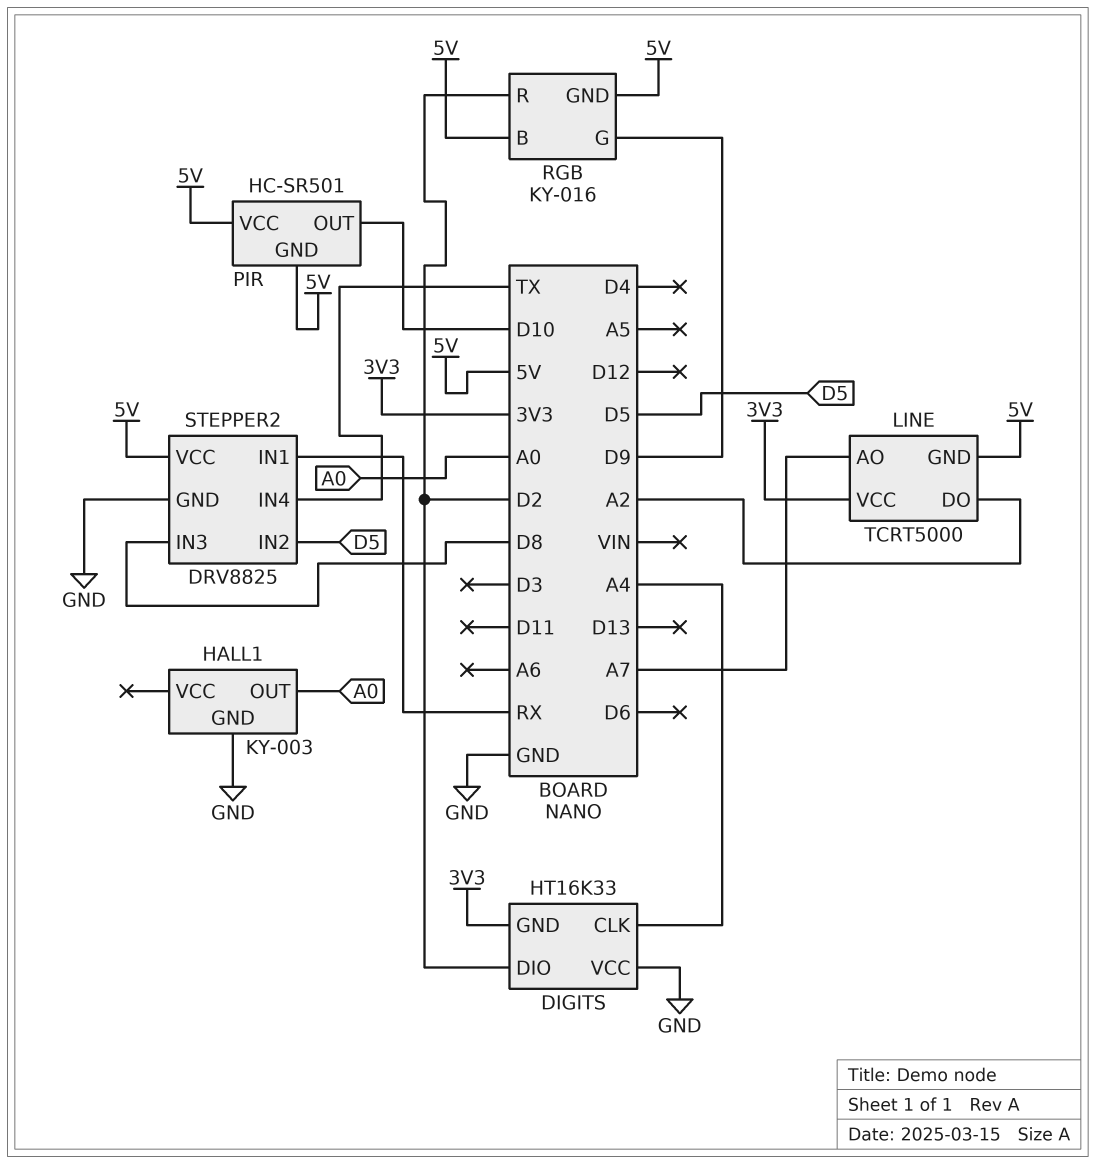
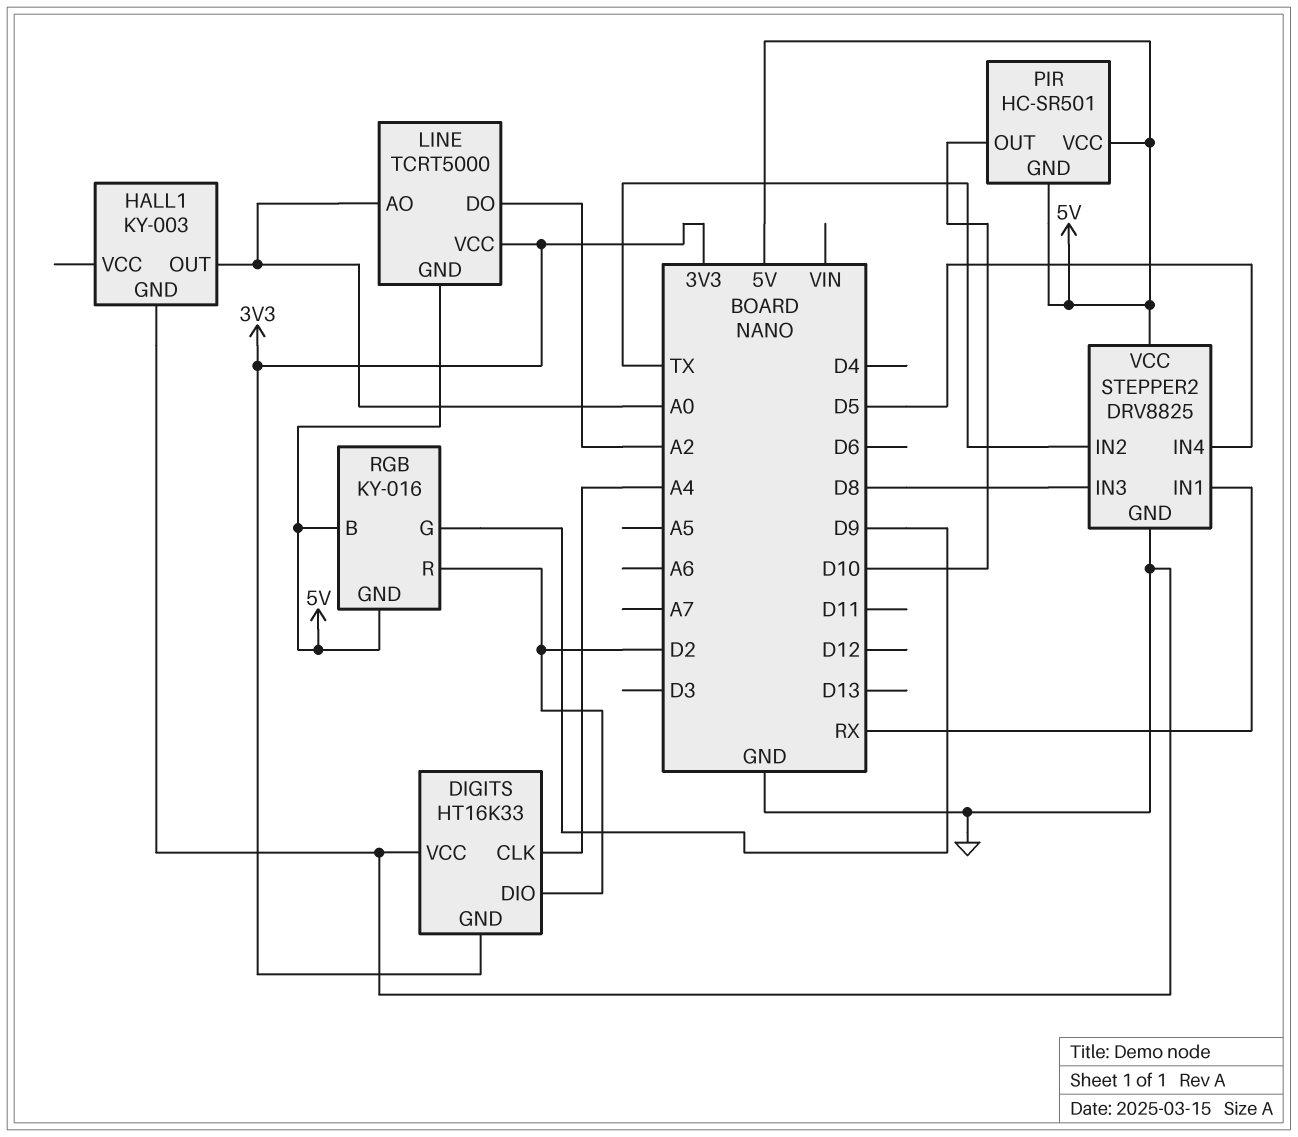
LINE pin AO: A7 -> A0
STEPPER2 pin IN2: D5 -> TX
STEPPER2 pin IN4: TX -> D5

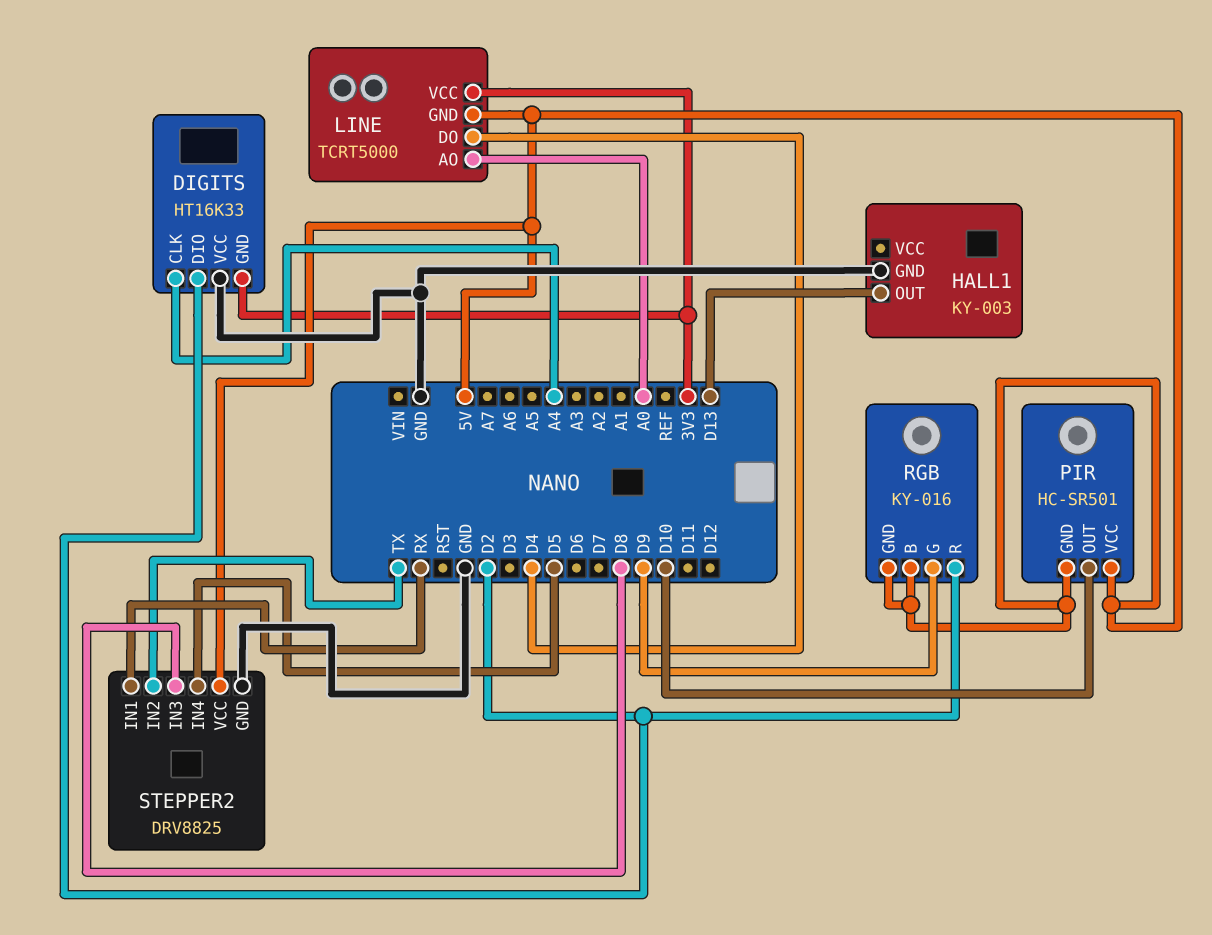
HALL1 pin OUT: A0 -> D13
LINE pin DO: A2 -> D4

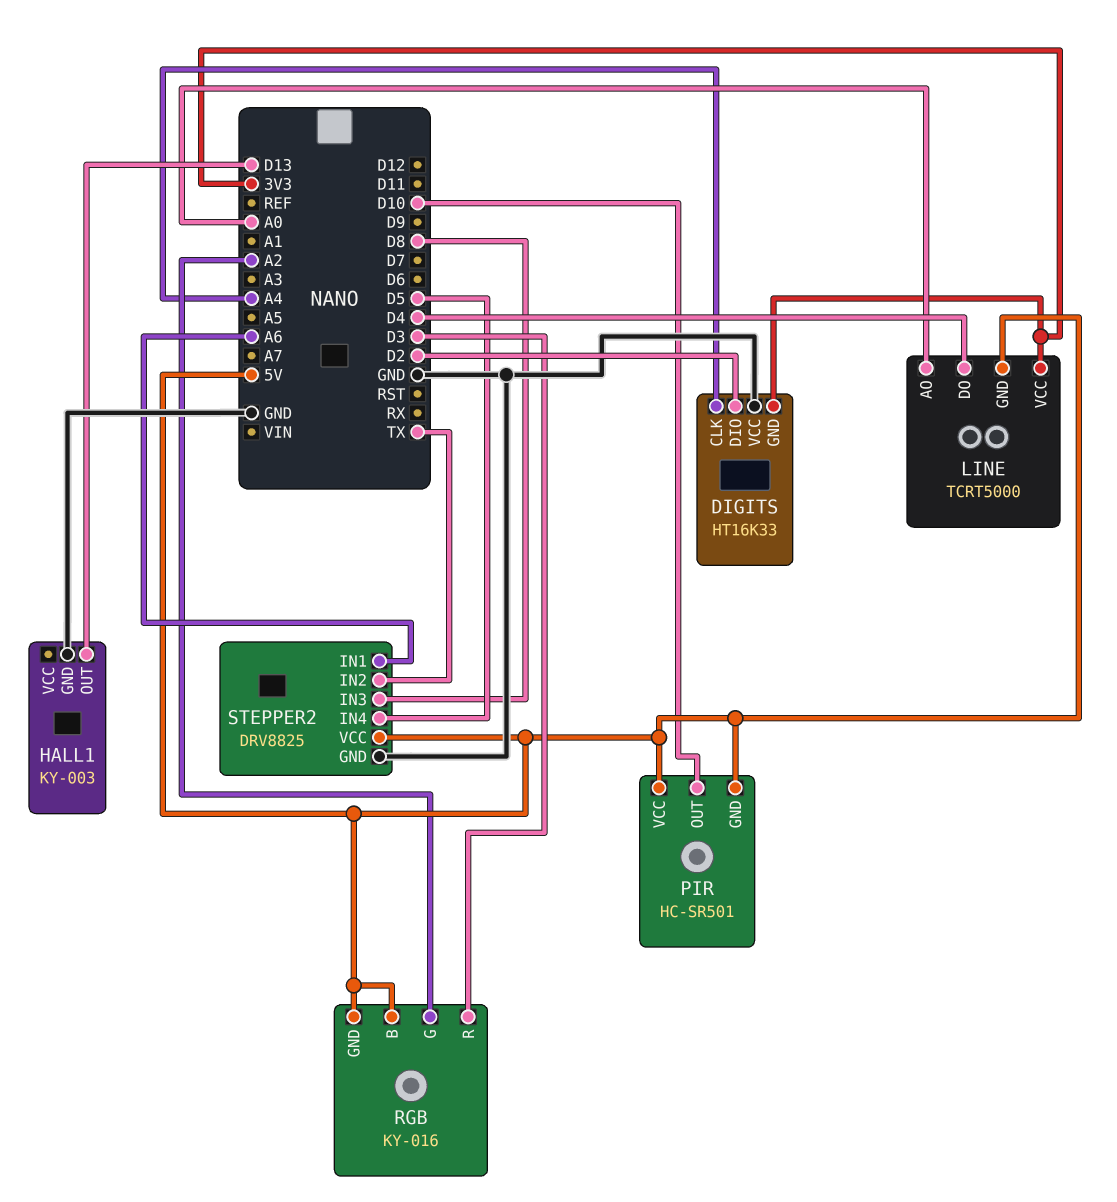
RGB pin G: D9 -> A2
RGB pin R: D2 -> D3
STEPPER2 pin IN1: RX -> A6

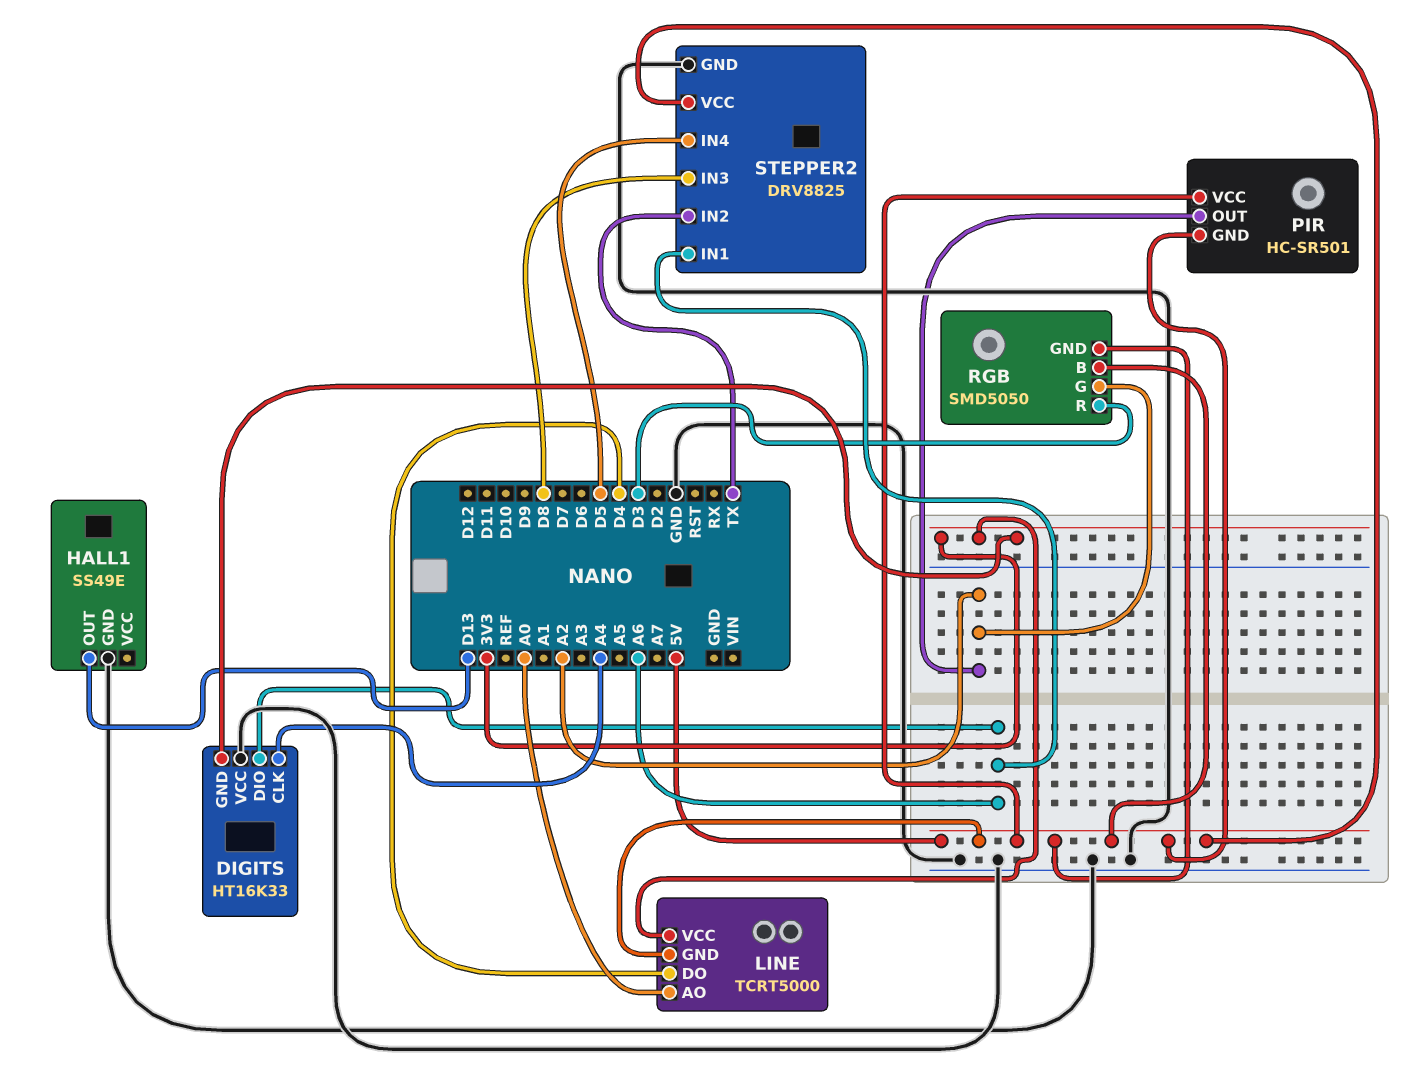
DIGITS pin DIO: D2 -> A6
HALL1: KY-003 -> SS49E
PIR pin OUT: D10 -> A2
RGB: KY-016 -> SMD5050

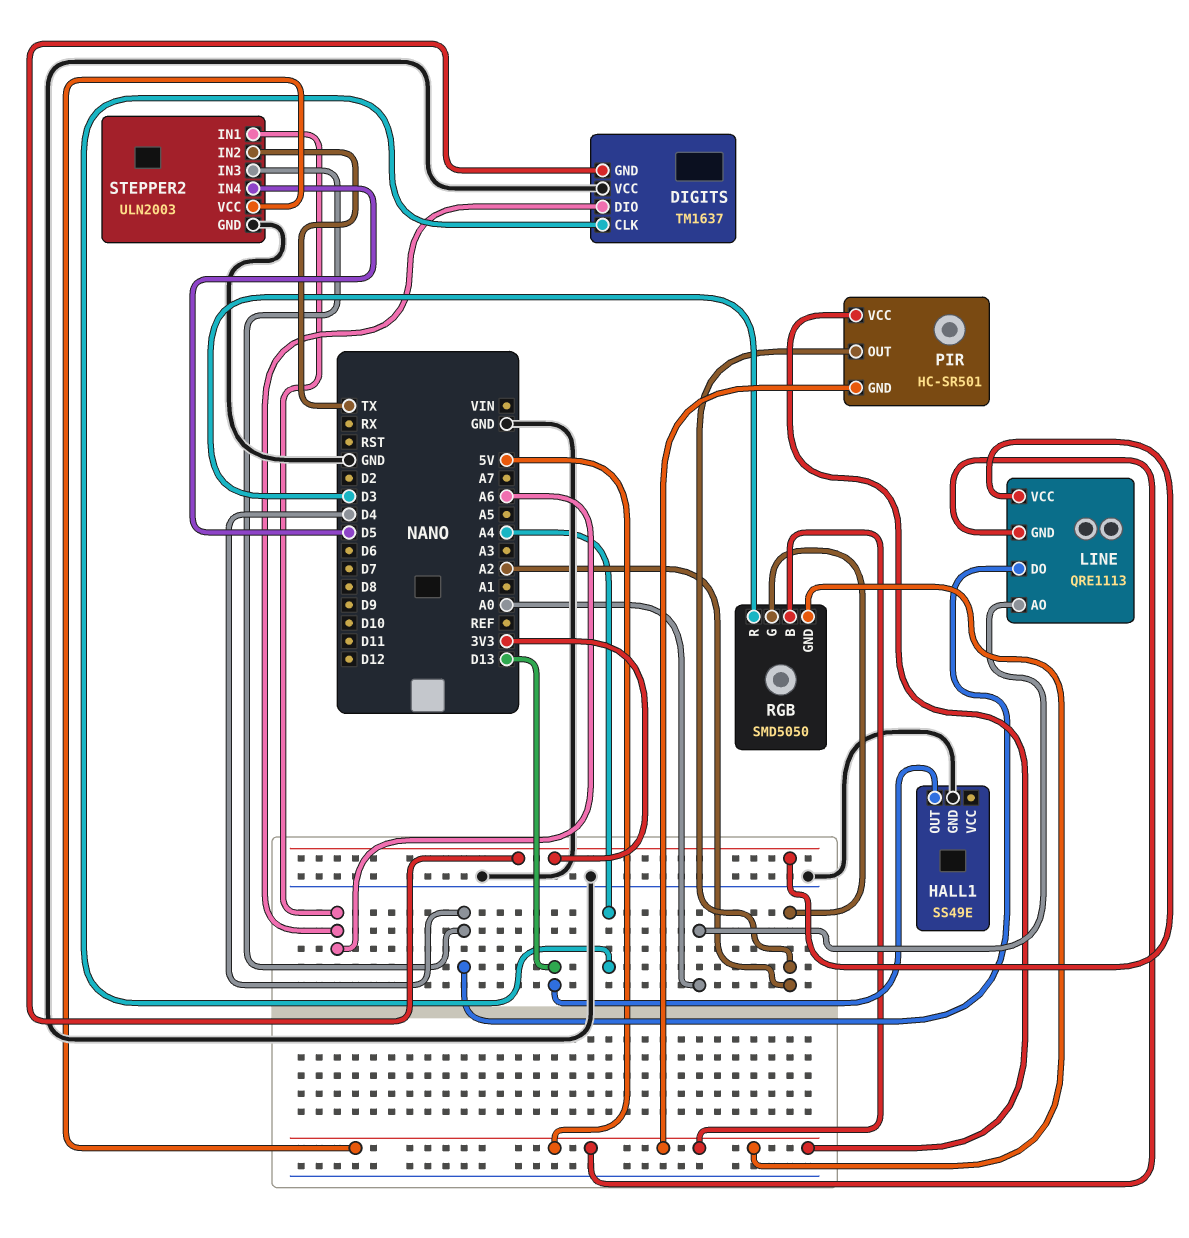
DIGITS: HT16K33 -> TM1637
LINE: TCRT5000 -> QRE1113
STEPPER2: DRV8825 -> ULN2003
STEPPER2 pin IN3: D8 -> D4

